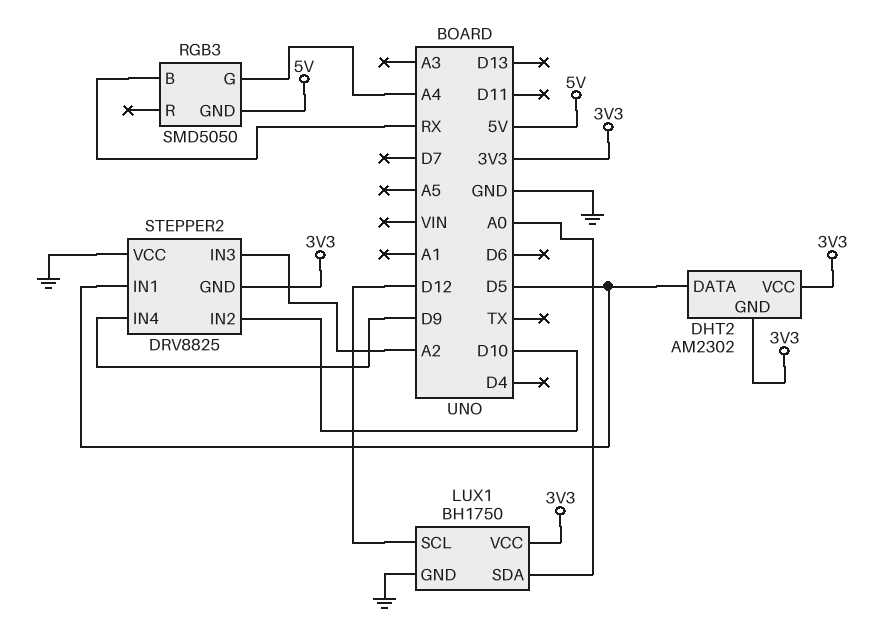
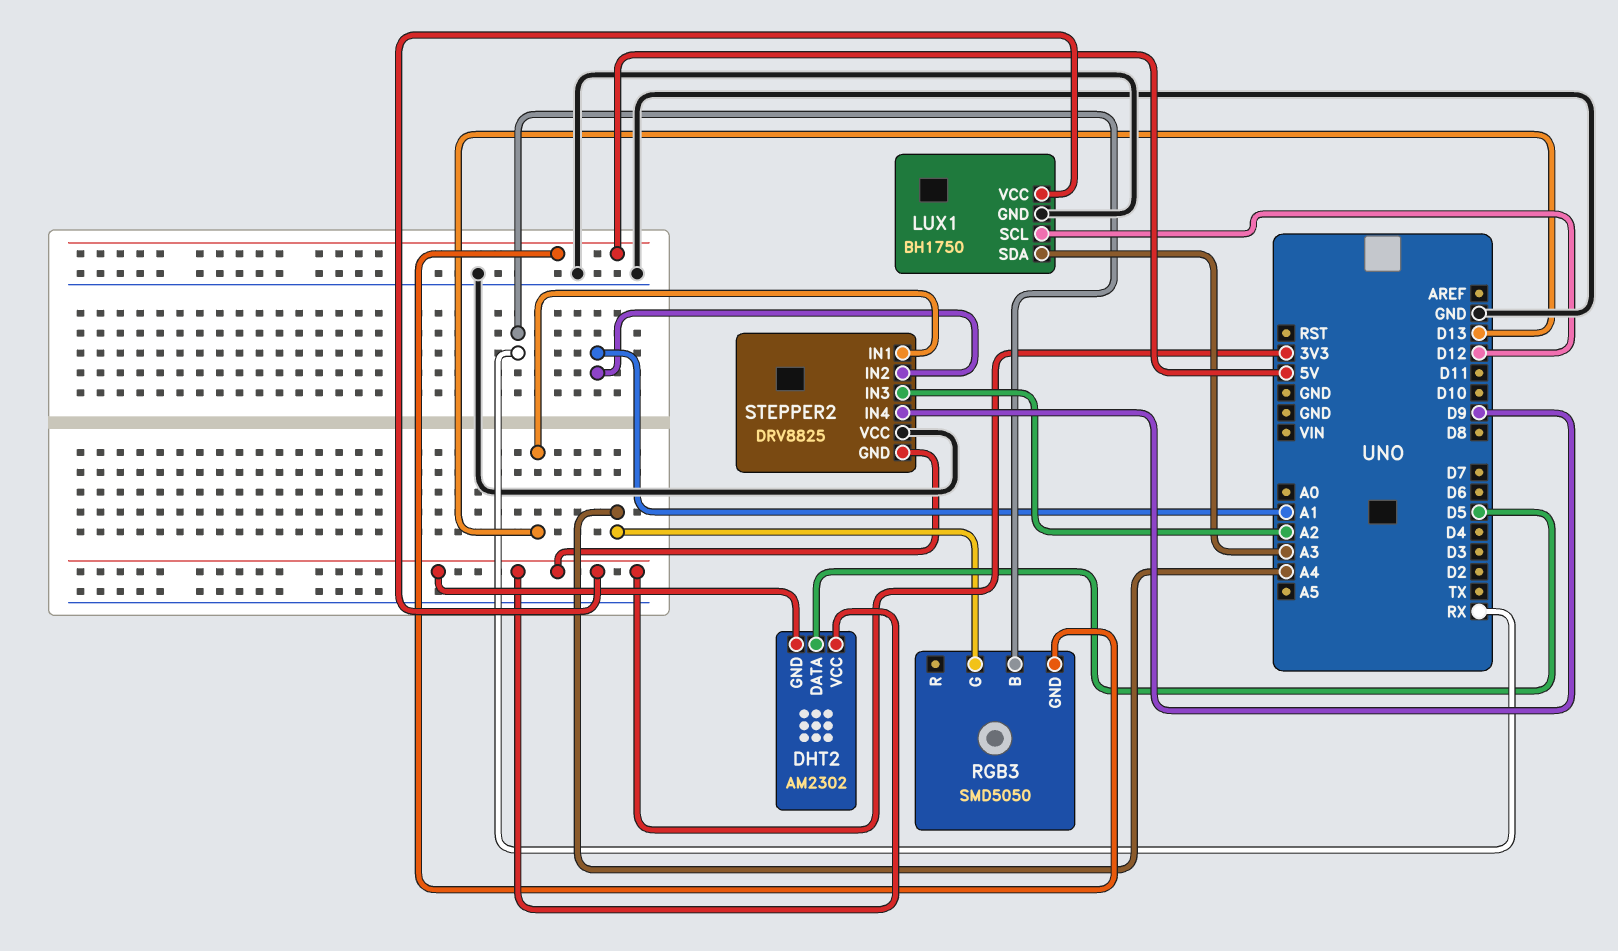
LUX1 pin SDA: A0 -> A3
STEPPER2 pin IN1: D5 -> D13
STEPPER2 pin IN2: D10 -> A1

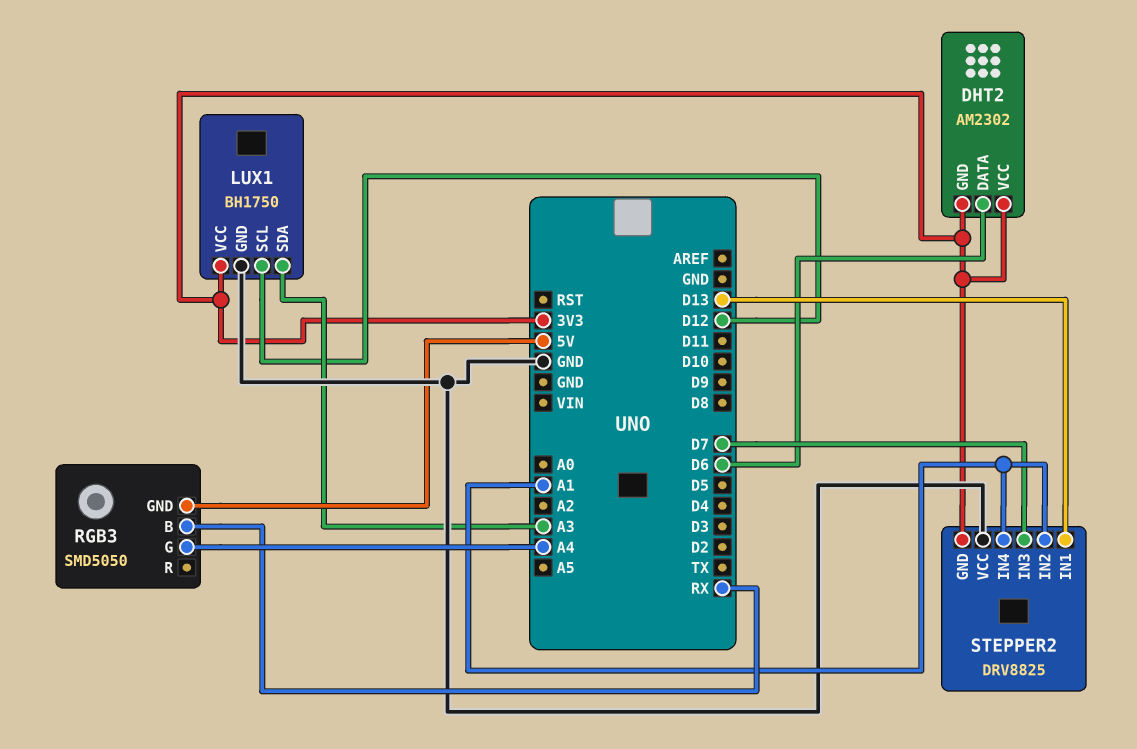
DHT2 pin DATA: D5 -> D6
STEPPER2 pin IN3: A2 -> D7
STEPPER2 pin IN4: D9 -> A1

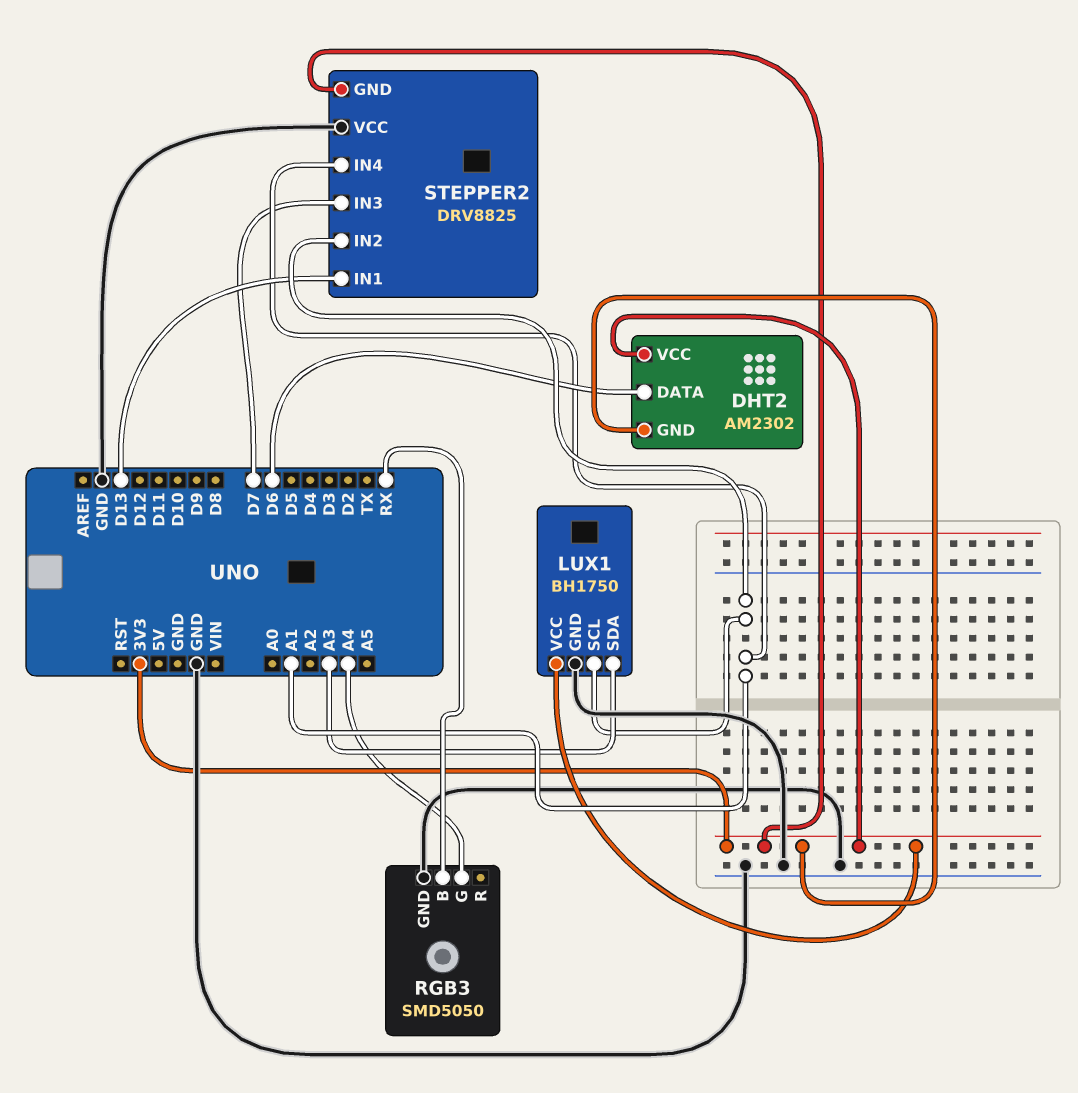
LUX1 pin SCL: D12 -> A1
RGB3 pin GND: 5V -> GND

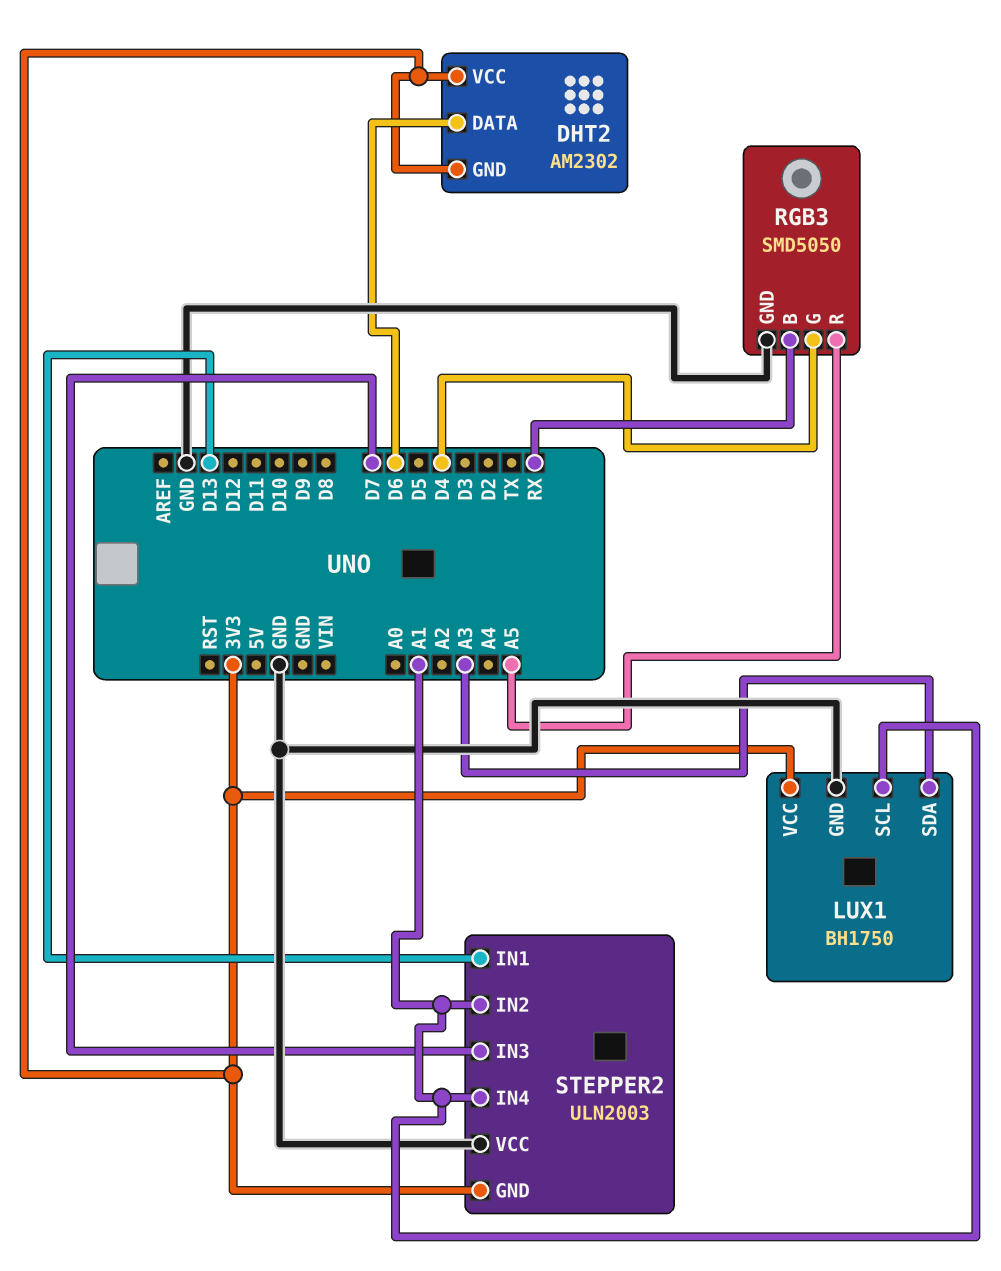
RGB3 pin G: A4 -> D4
RGB3 pin R: none -> A5
STEPPER2: DRV8825 -> ULN2003

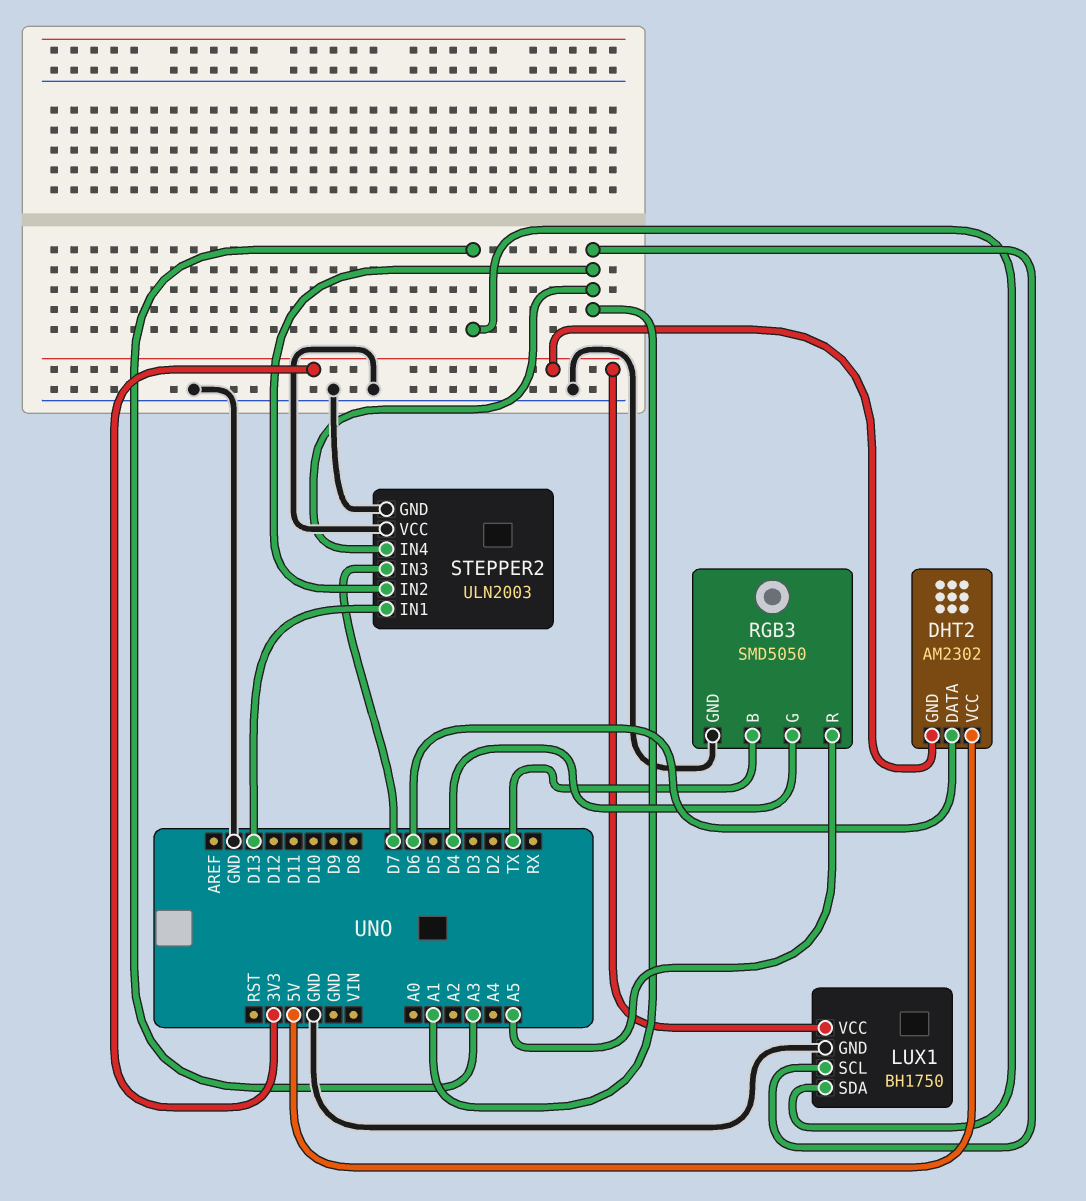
DHT2 pin VCC: 3V3 -> 5V
RGB3 pin B: RX -> TX
STEPPER2 pin GND: 3V3 -> GND

